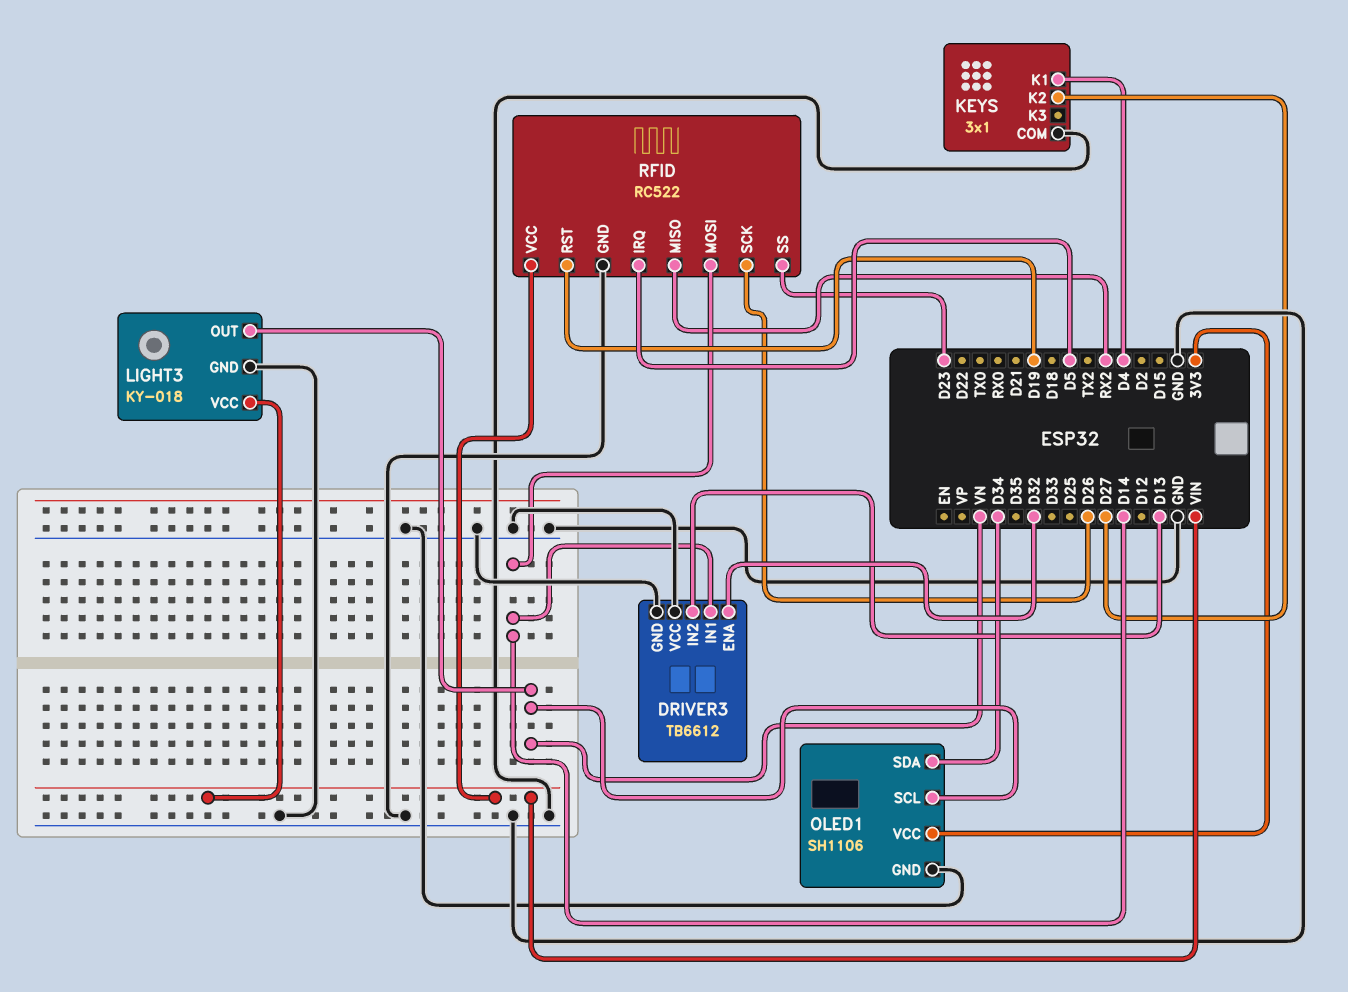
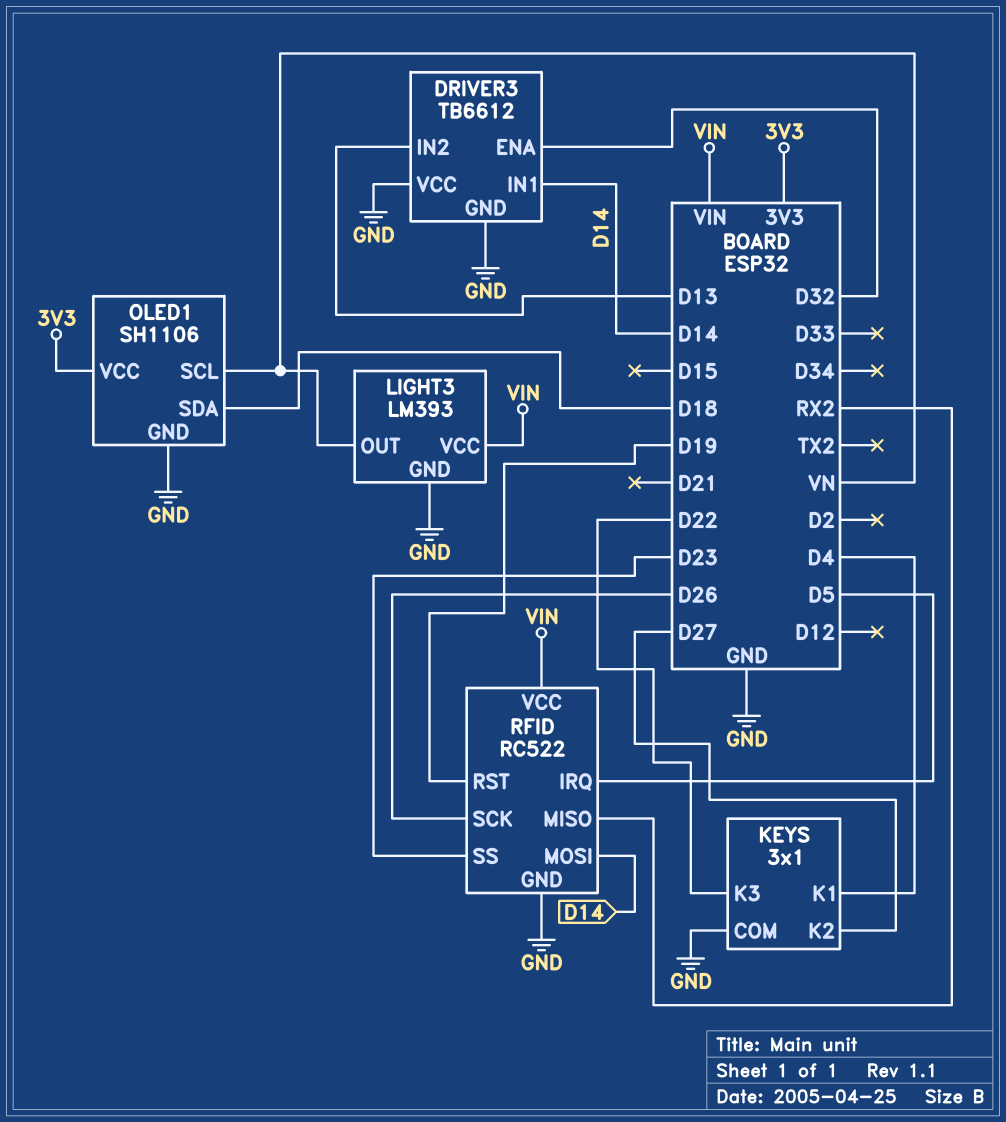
KEYS pin K3: none -> D22
LIGHT3: KY-018 -> LM393
OLED1 pin SDA: D34 -> D18

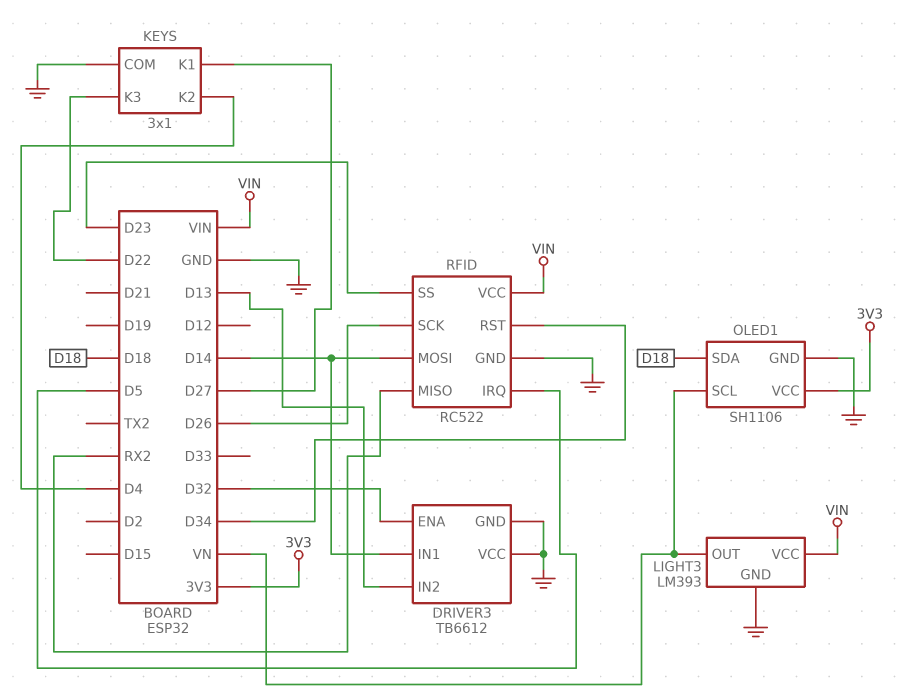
KEYS pin K1: D4 -> D27
KEYS pin K2: D27 -> D4
RFID pin RST: D19 -> D34

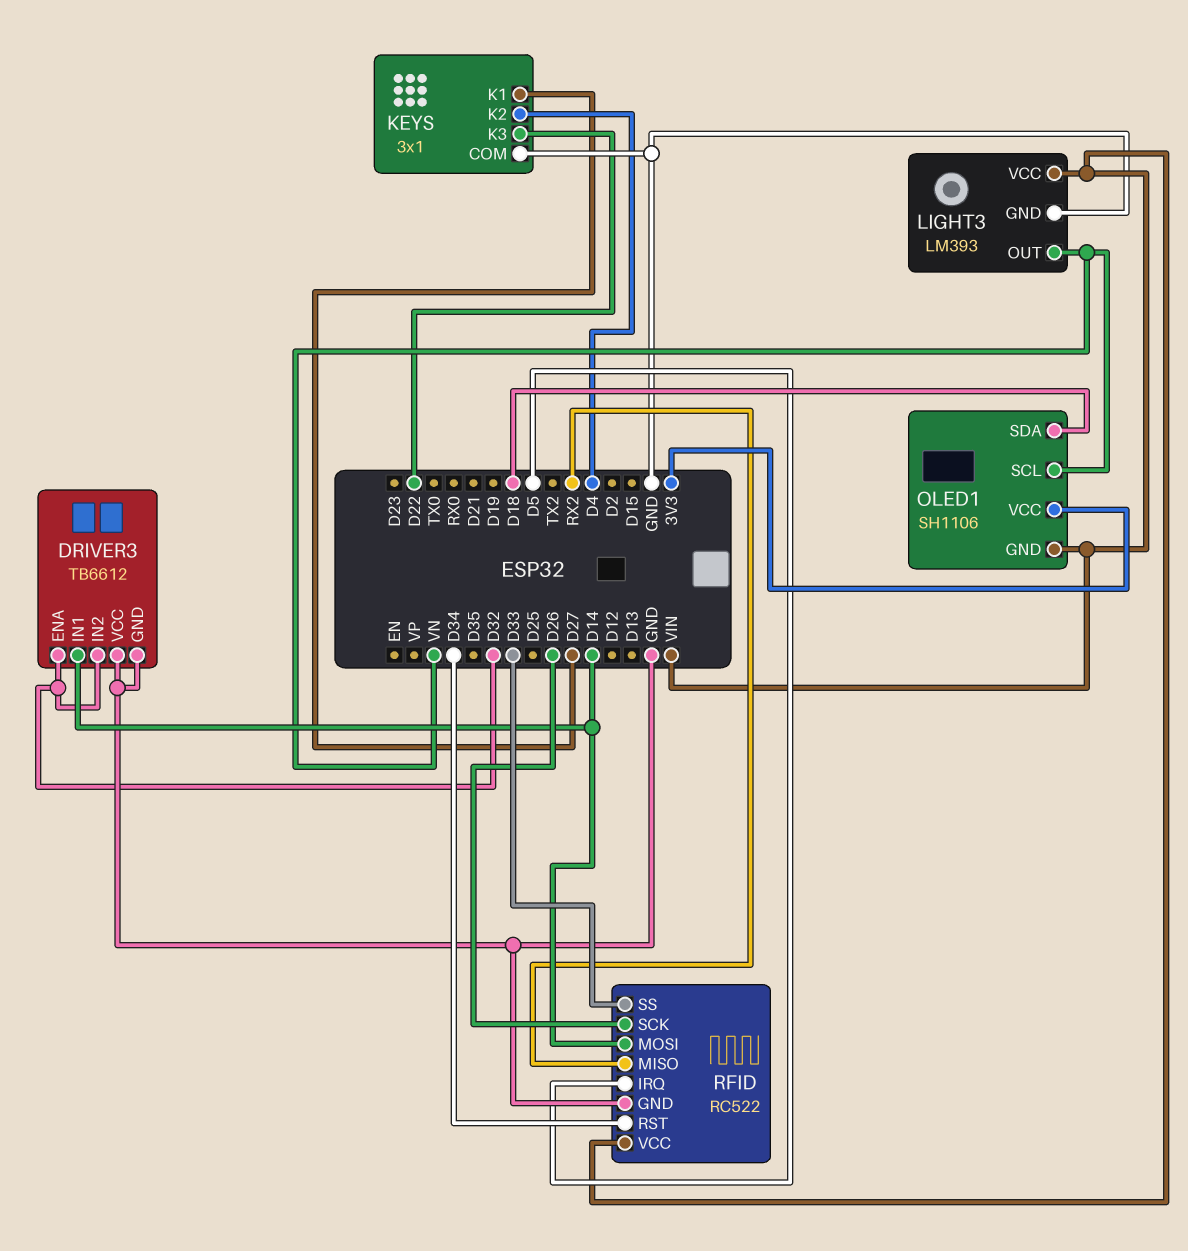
DRIVER3 pin IN2: D13 -> D32
OLED1 pin GND: GND -> VIN
RFID pin SS: D23 -> D33

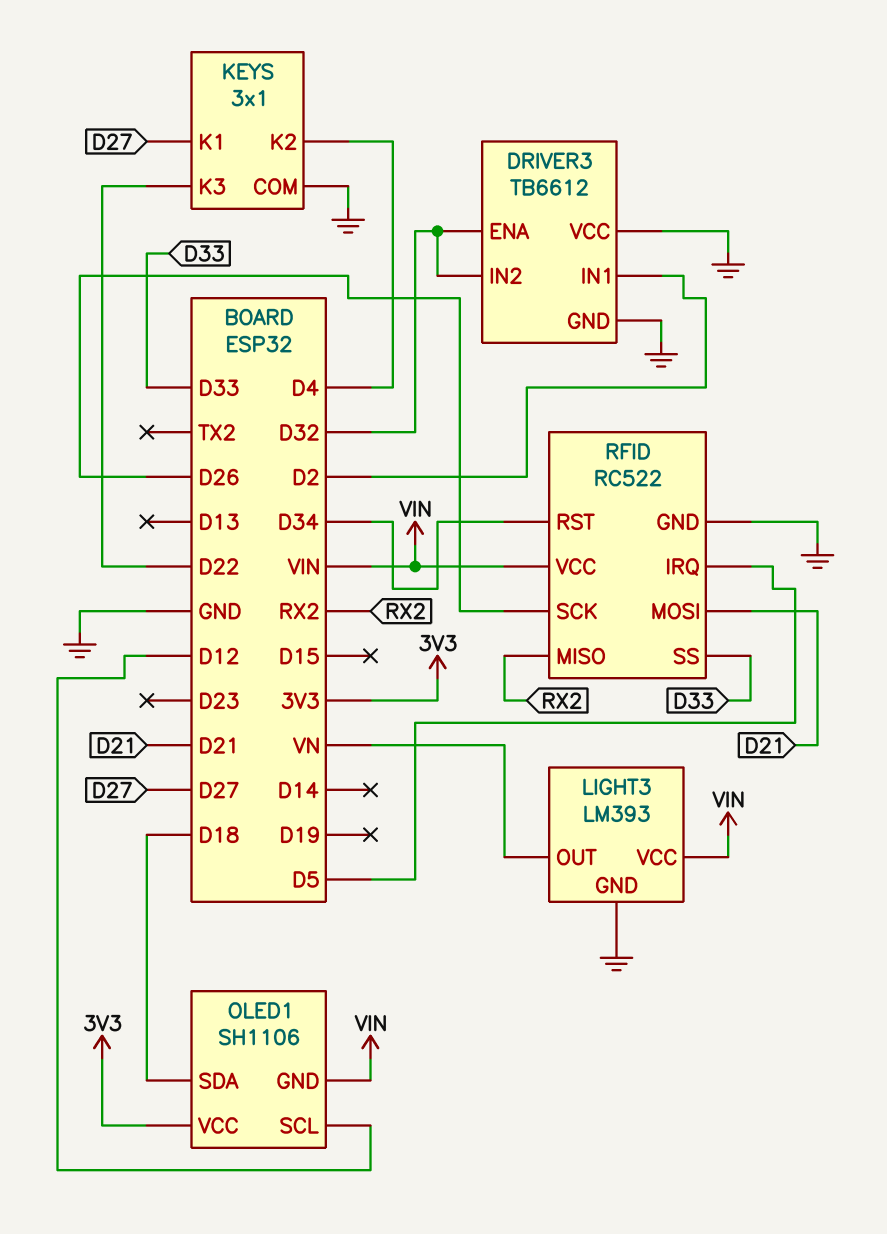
DRIVER3 pin IN1: D14 -> D2
OLED1 pin SCL: VN -> D12
RFID pin MOSI: D14 -> D21

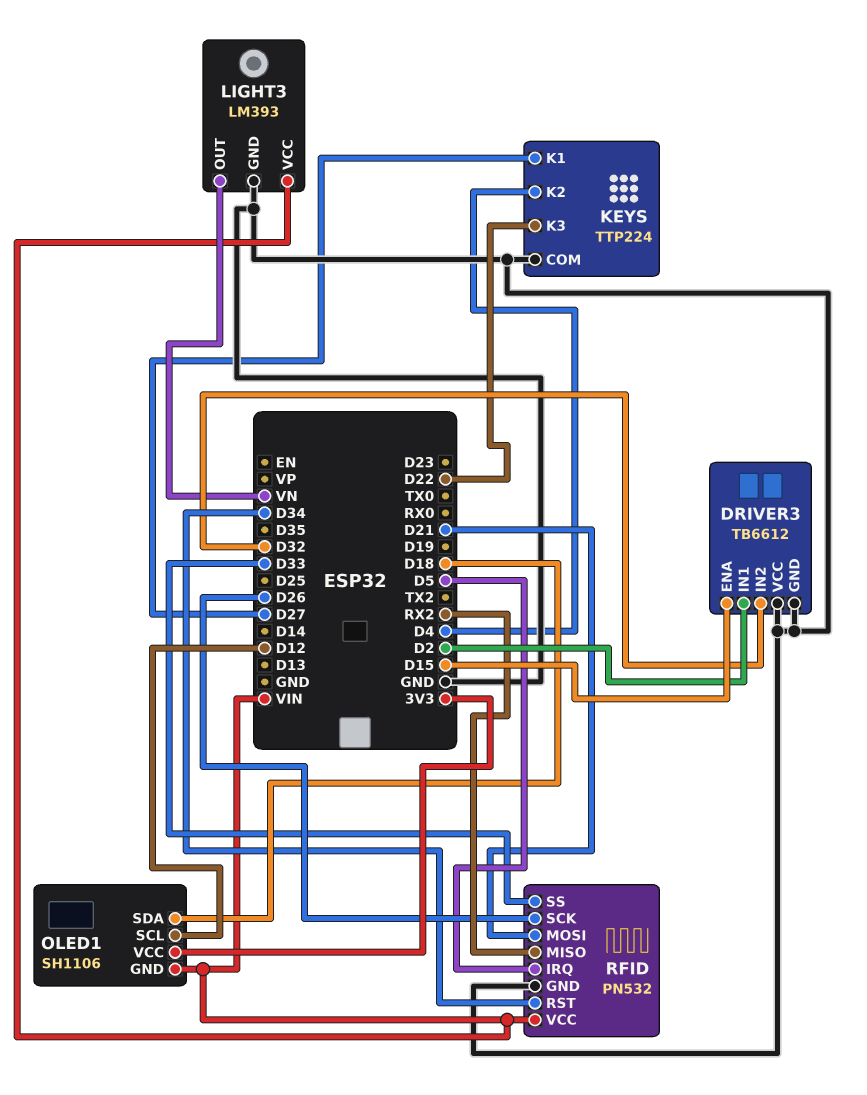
DRIVER3 pin ENA: D32 -> D15
KEYS: 3x1 -> TTP224
RFID: RC522 -> PN532

